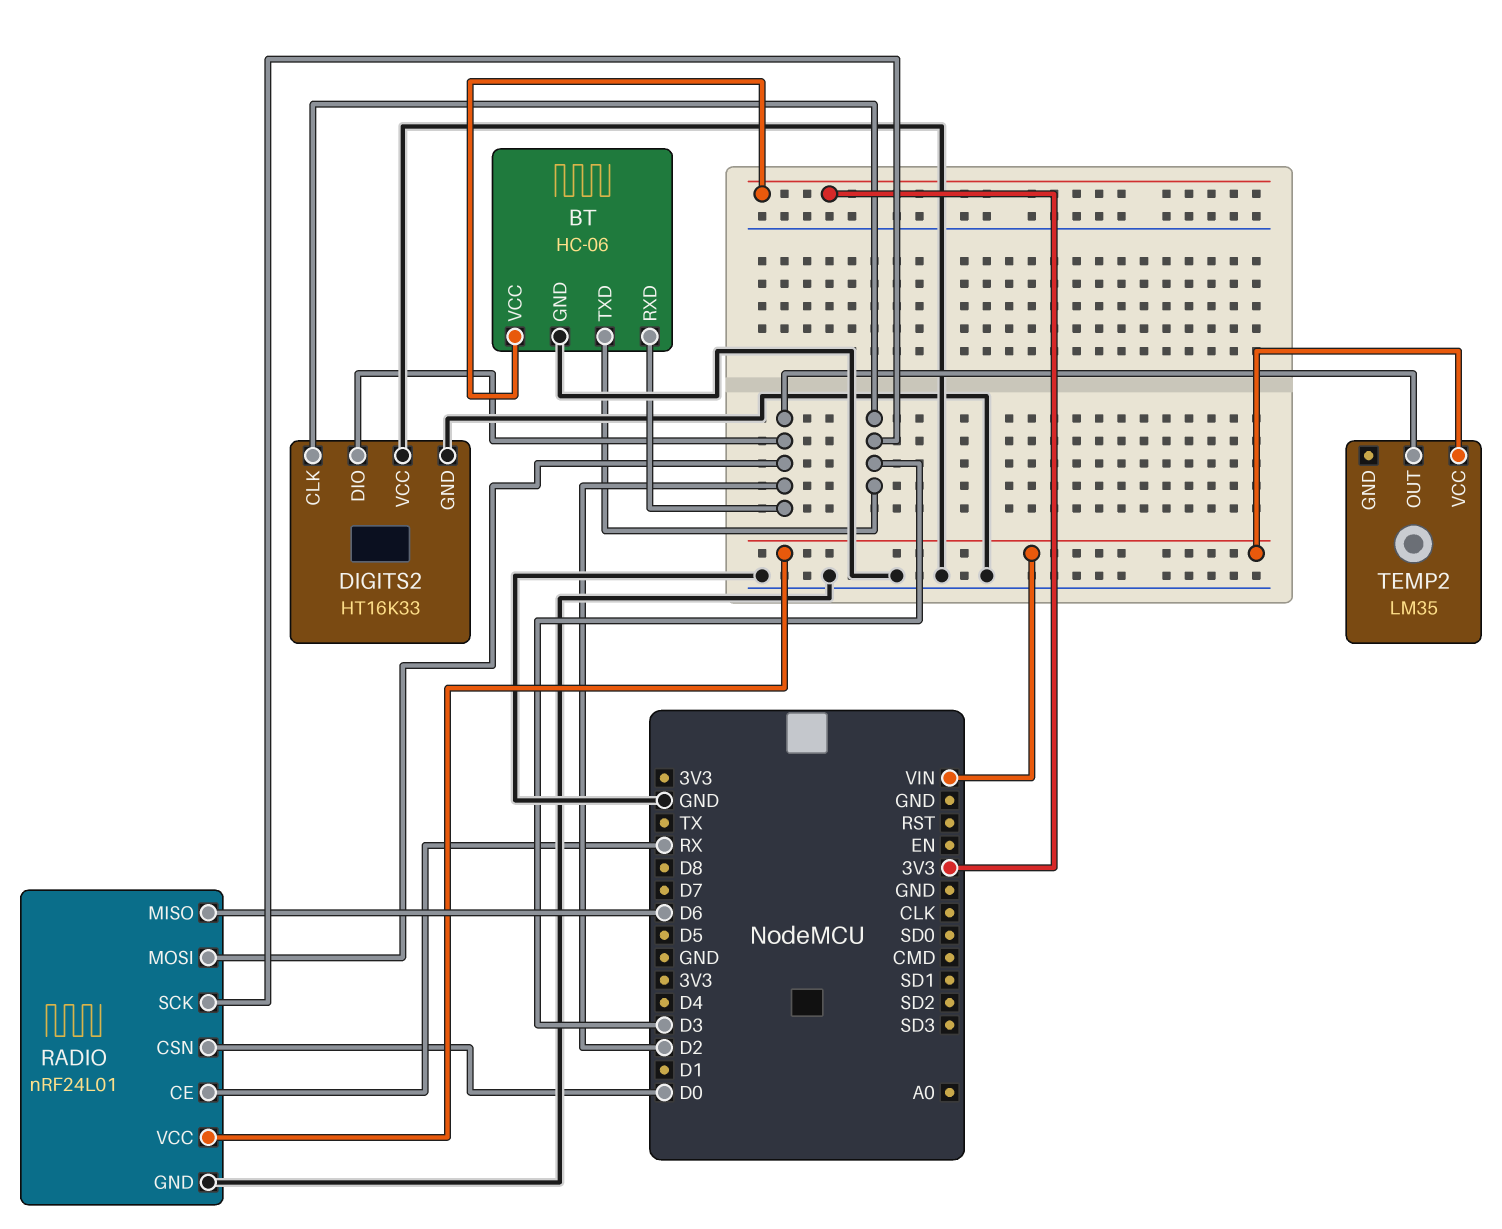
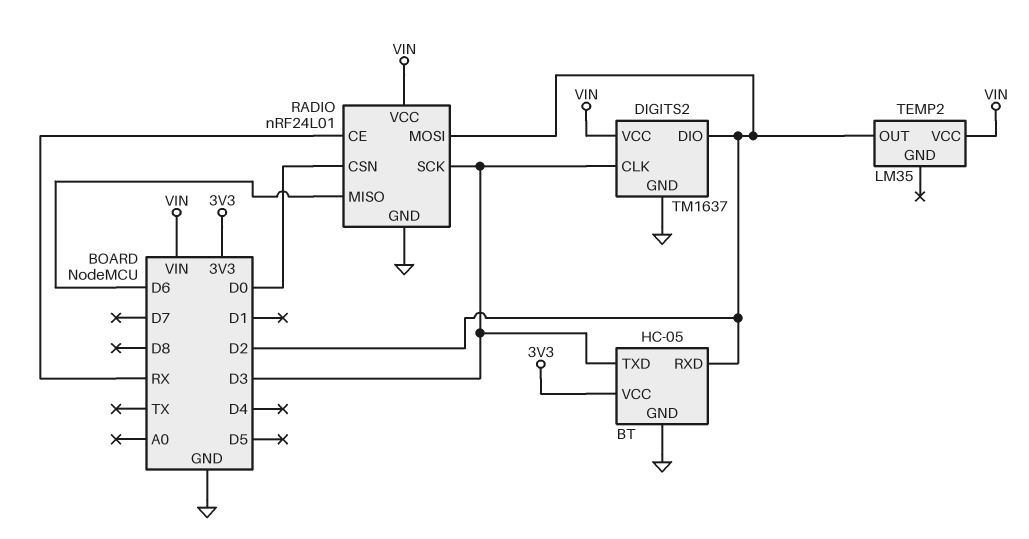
BT: HC-06 -> HC-05
DIGITS2: HT16K33 -> TM1637
DIGITS2 pin VCC: GND -> VIN

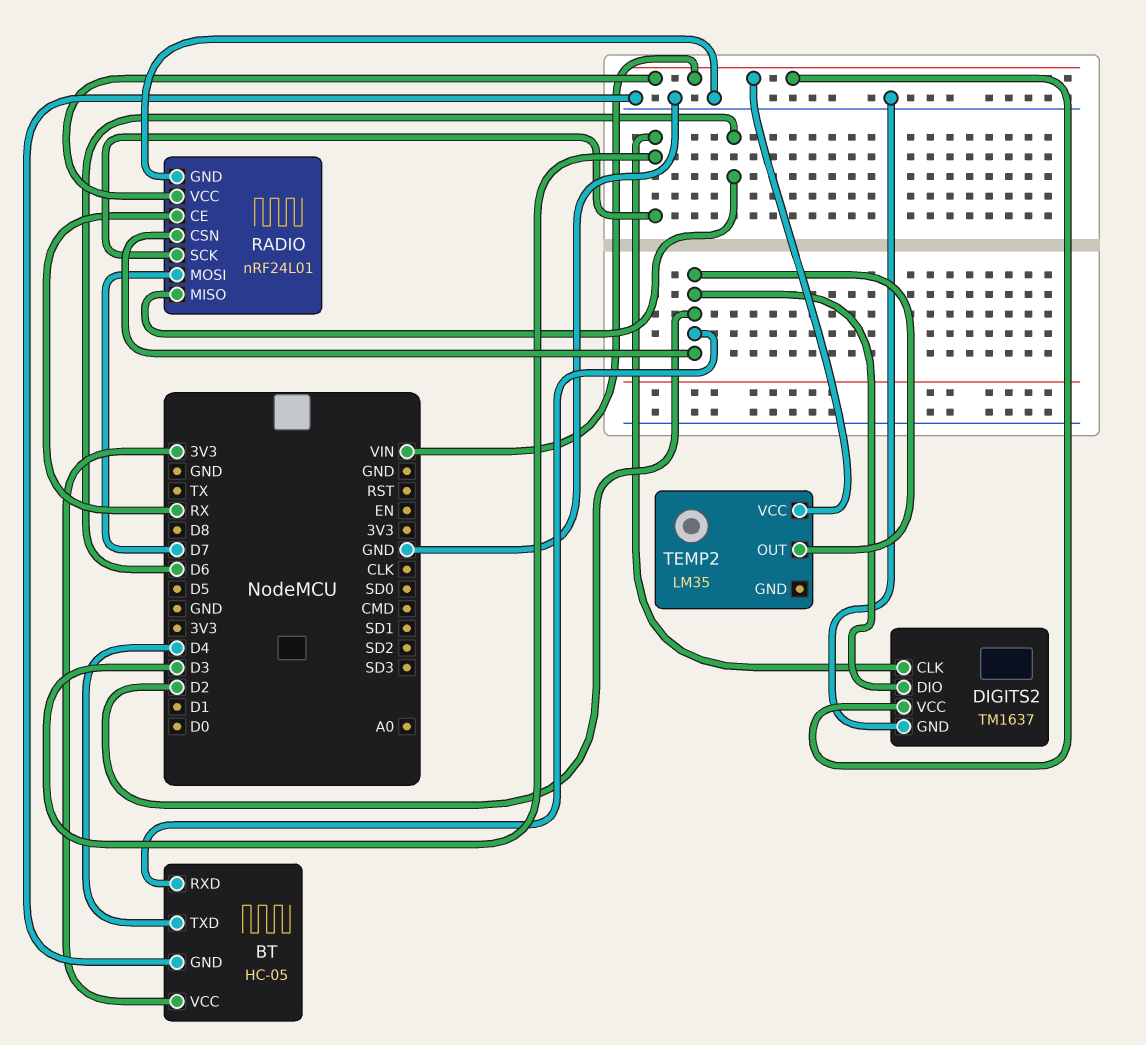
BT pin TXD: D3 -> D4
RADIO pin CSN: D0 -> D2
RADIO pin MOSI: D2 -> D7

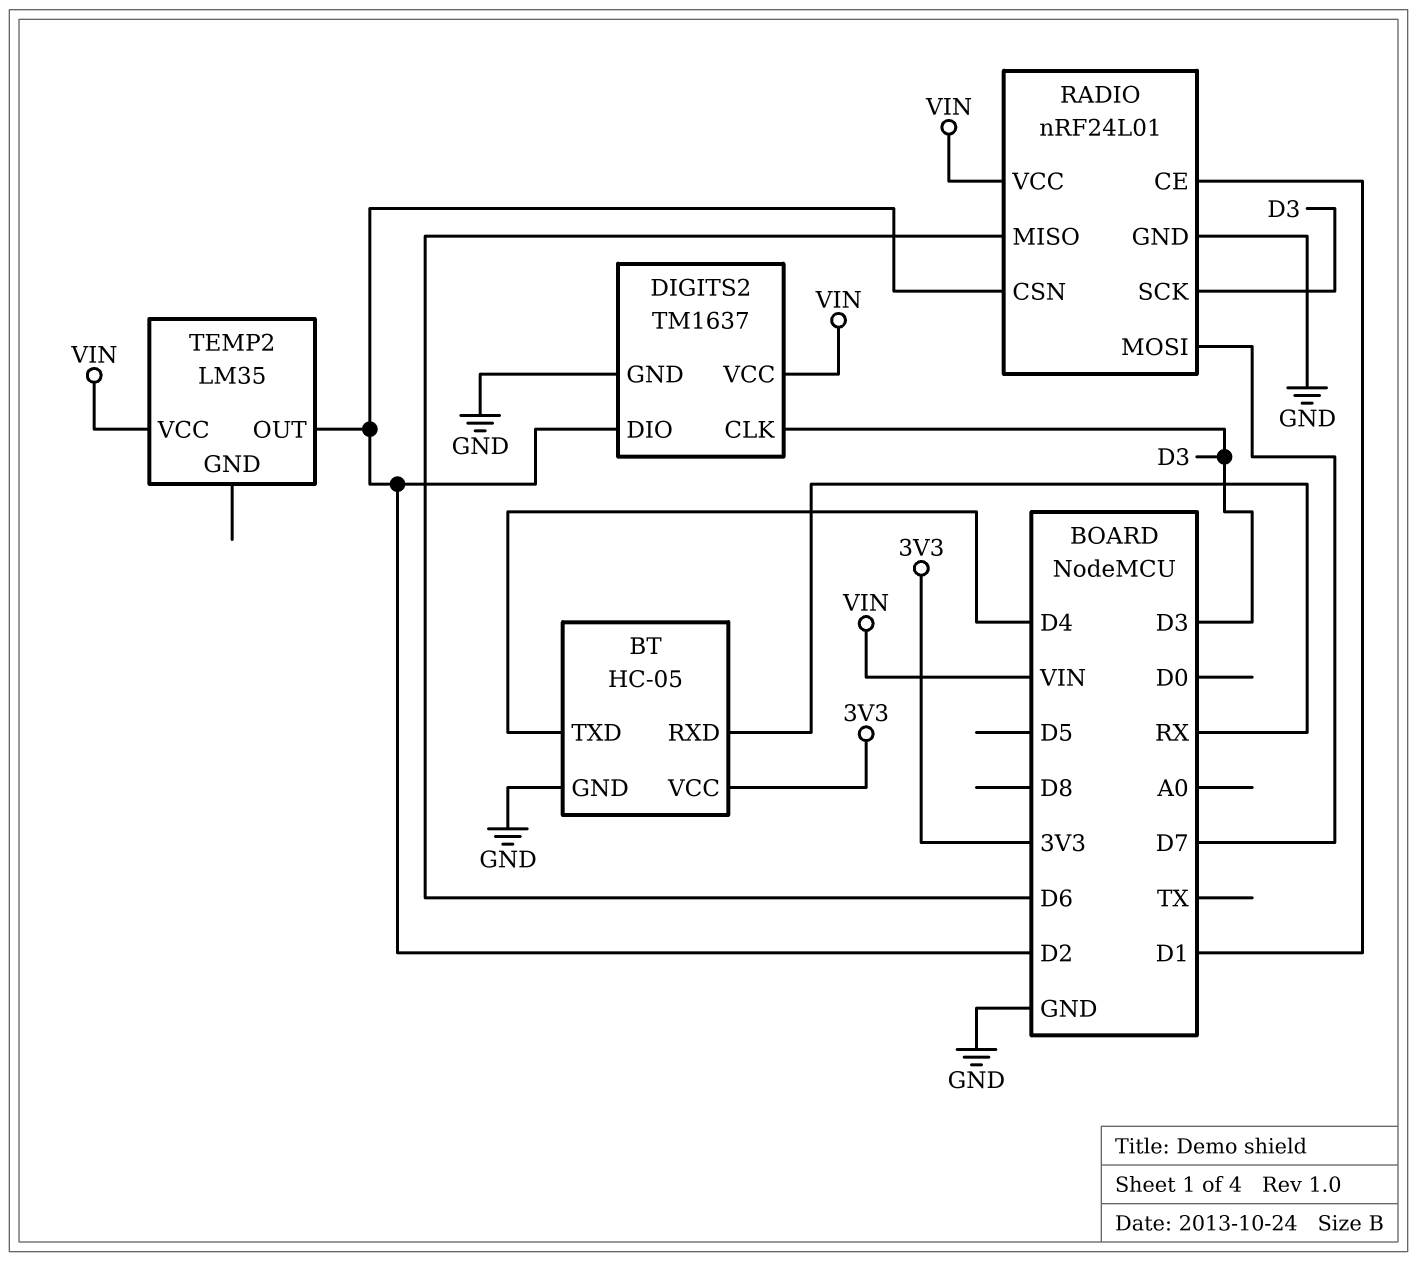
BT pin RXD: D2 -> RX
RADIO pin CE: RX -> D1

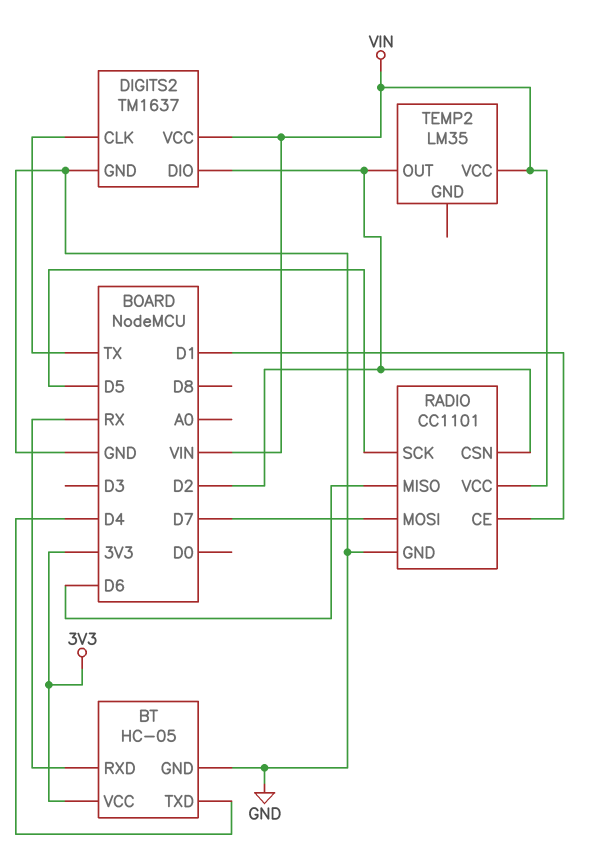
DIGITS2 pin CLK: D3 -> TX
RADIO: nRF24L01 -> CC1101
RADIO pin SCK: D3 -> D5

